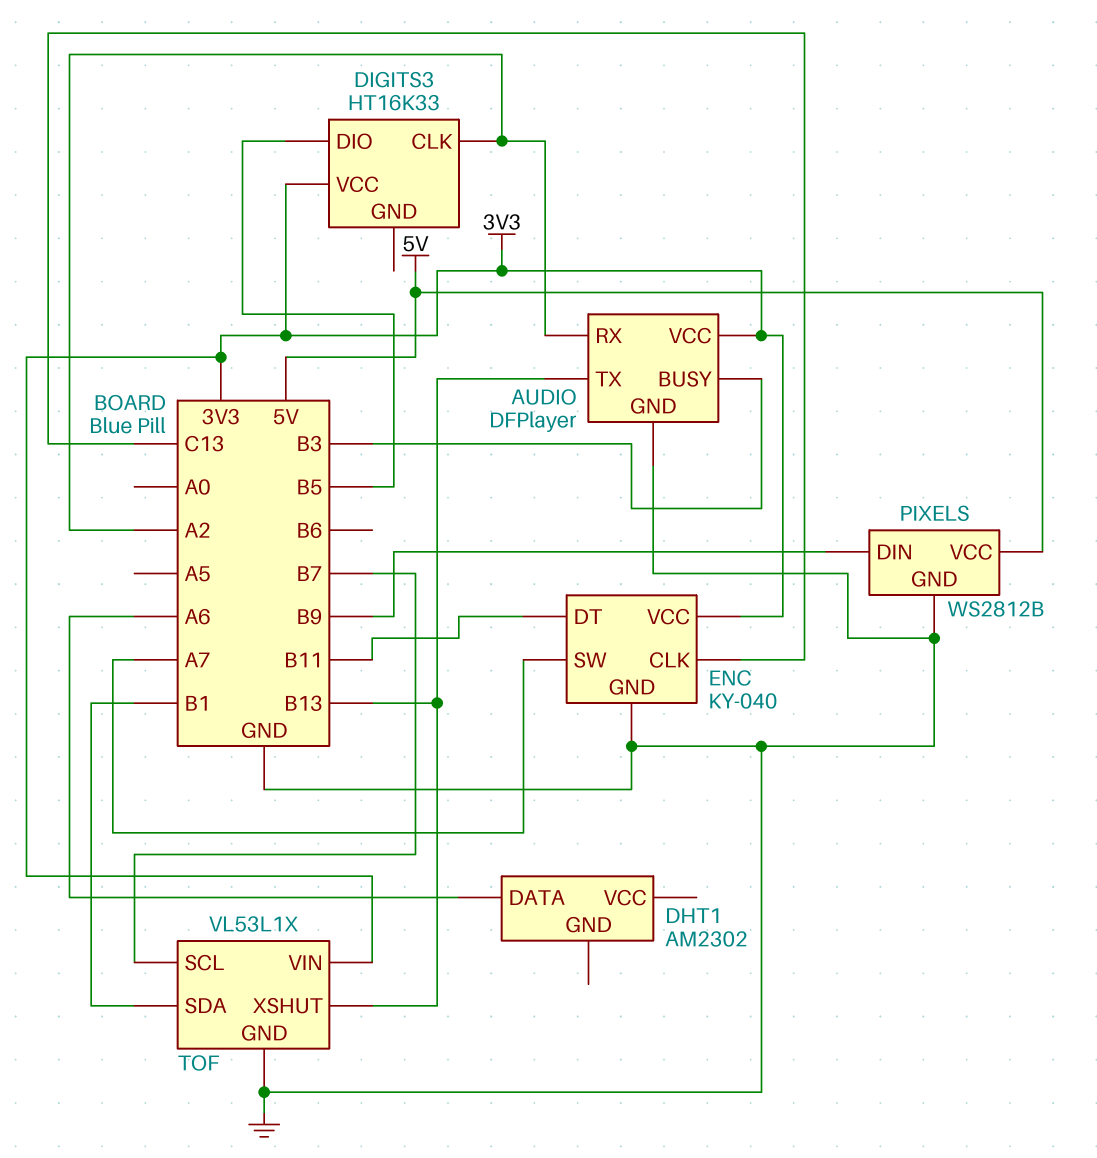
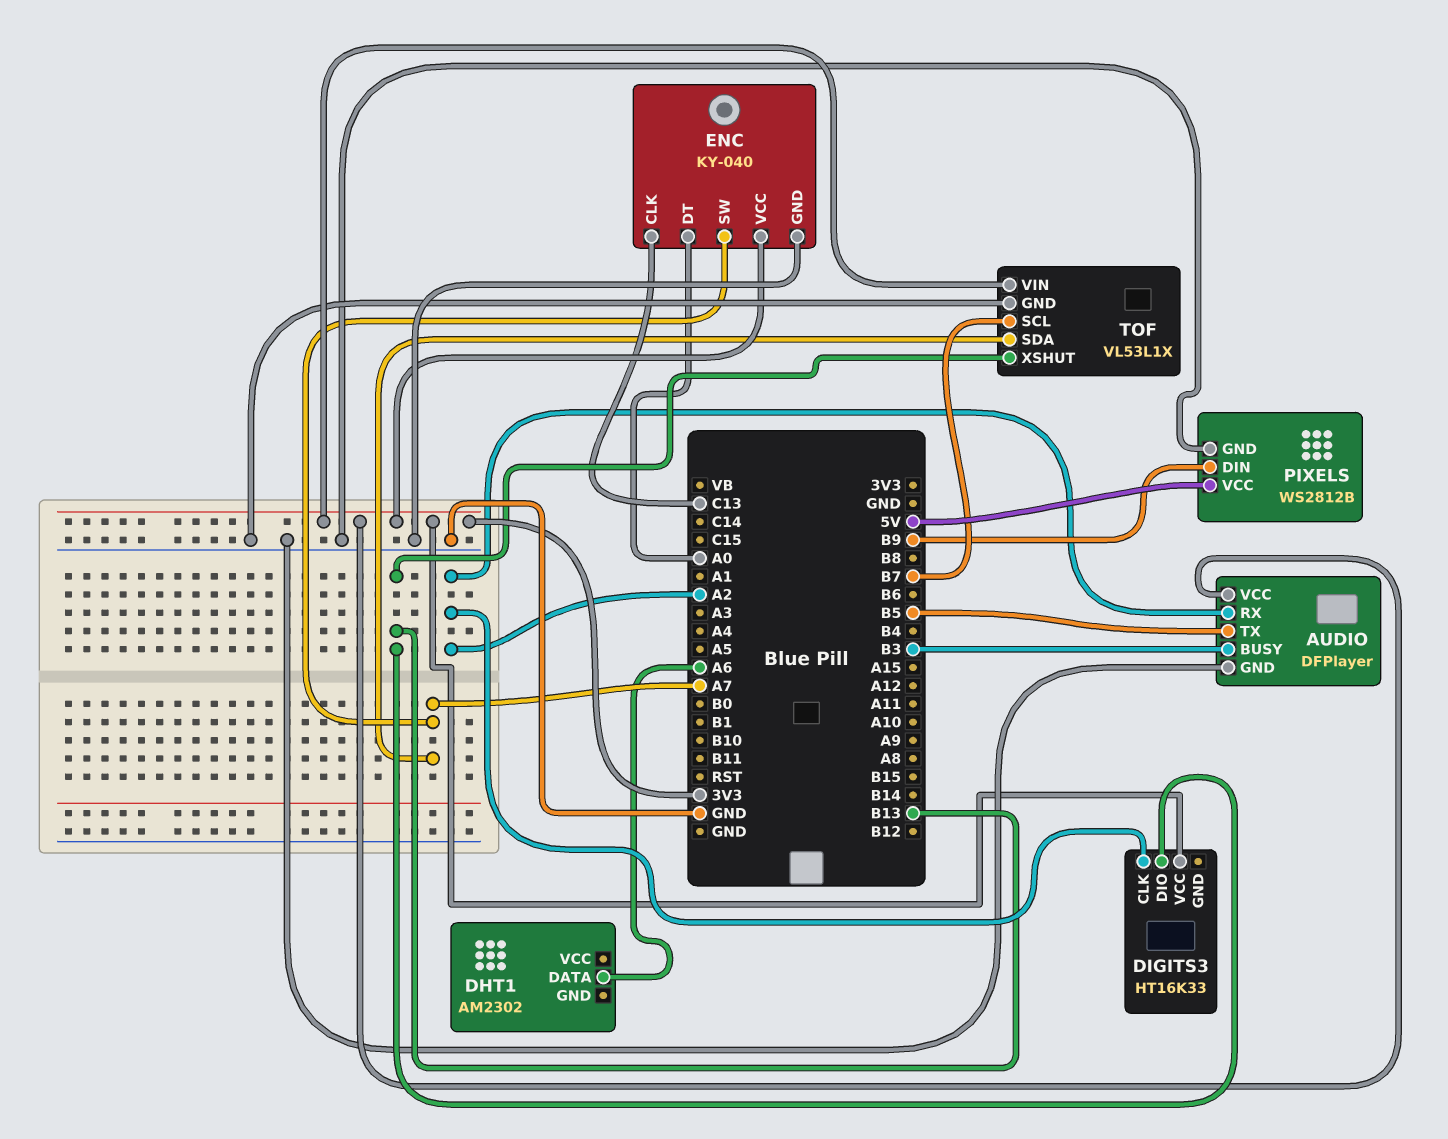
AUDIO pin TX: B13 -> B5
DIGITS3 pin DIO: B5 -> B13
ENC pin DT: B11 -> A0
TOF pin SDA: B1 -> A7

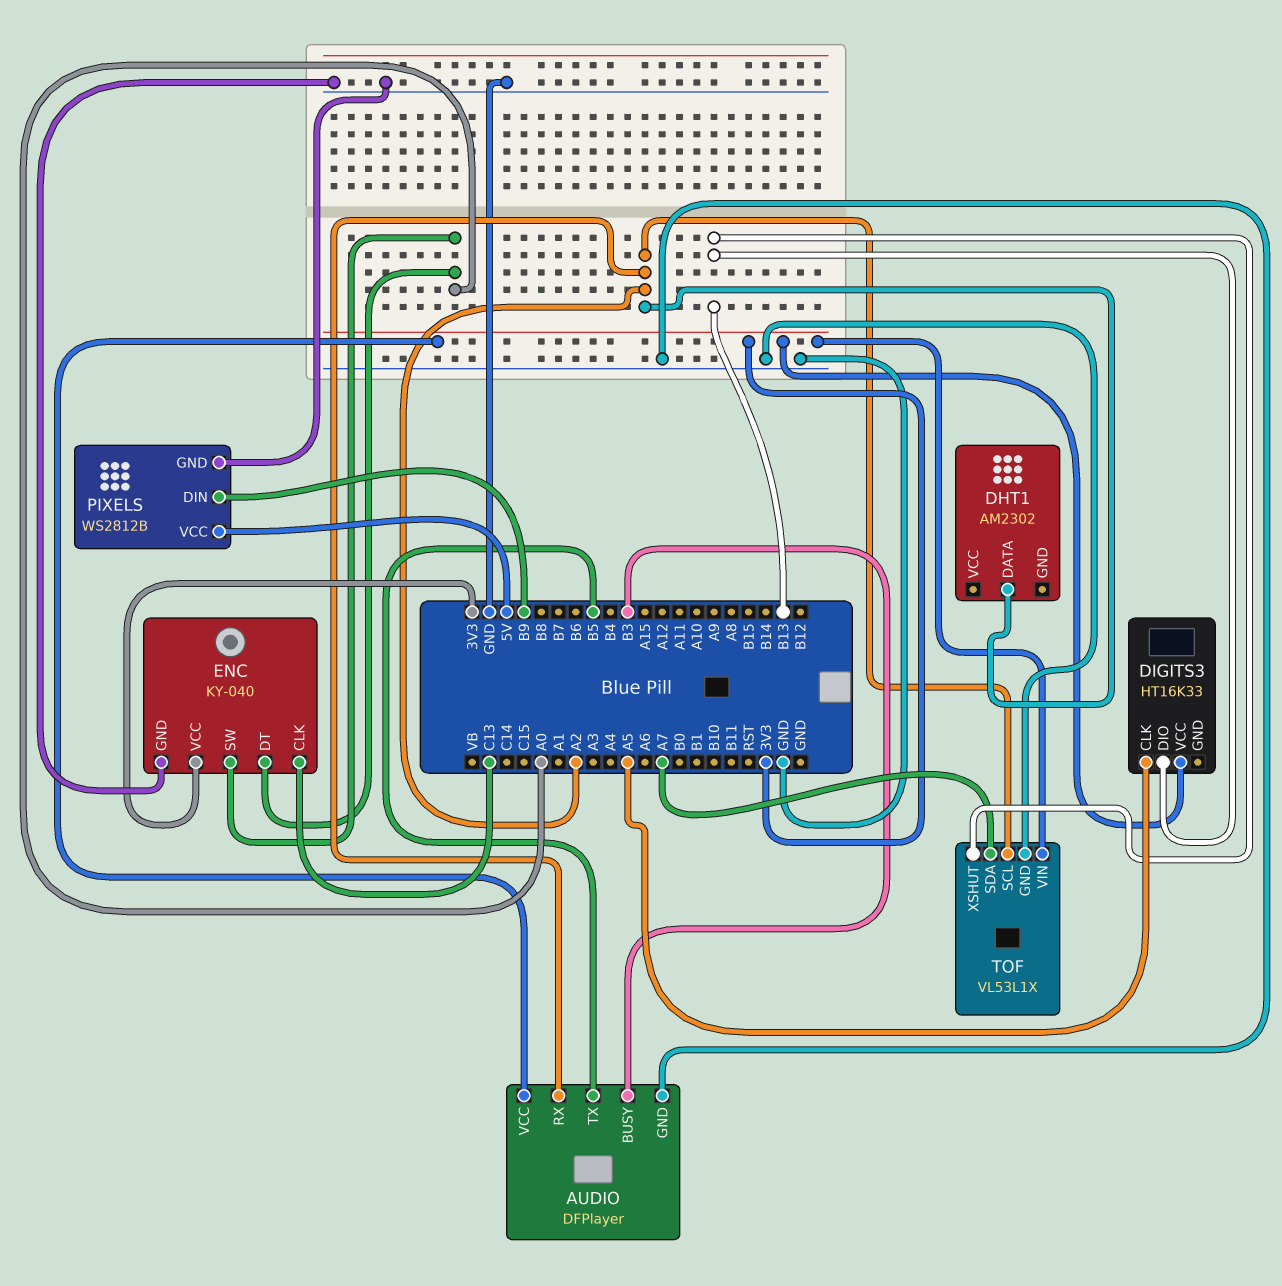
DHT1 pin DATA: A6 -> A2
DIGITS3 pin CLK: A2 -> A5
ENC pin SW: A7 -> A0
TOF pin SCL: B7 -> A2

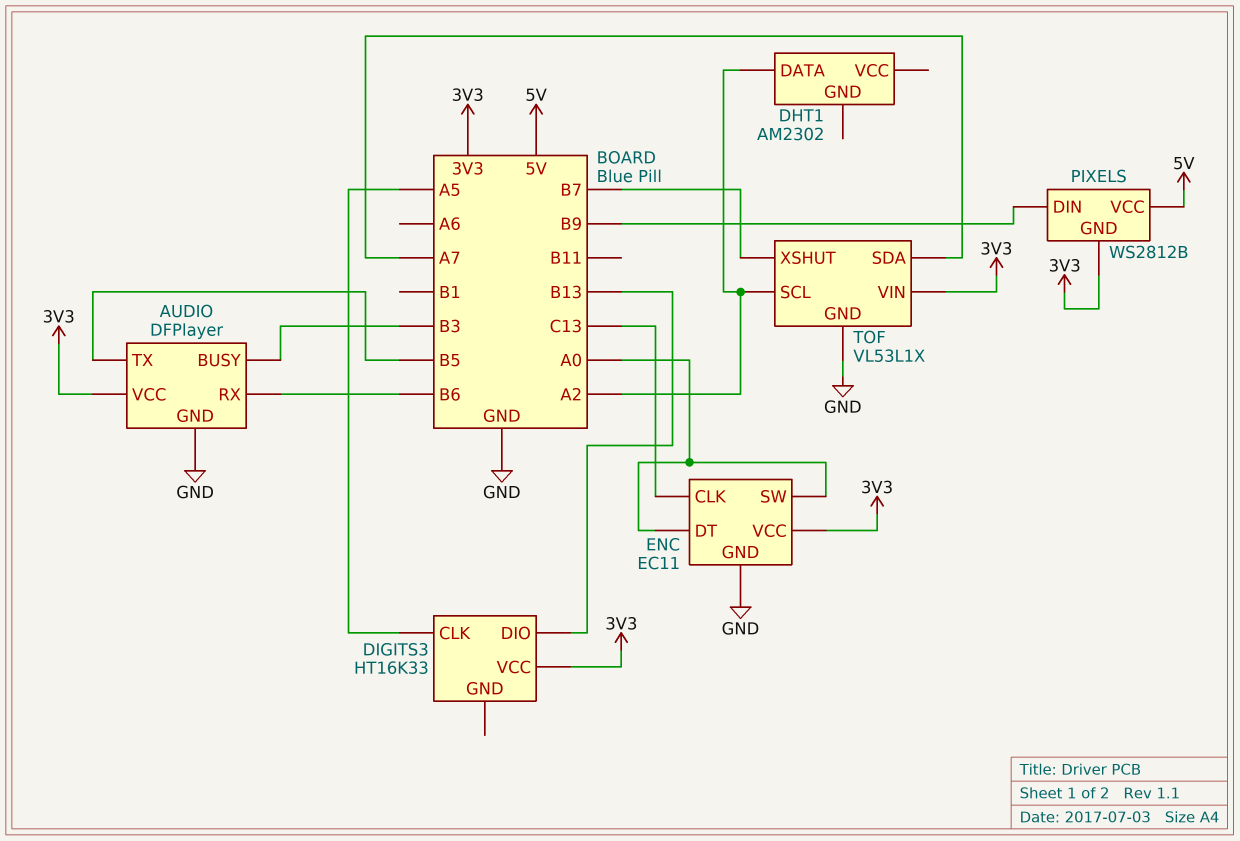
AUDIO pin RX: A2 -> B6
ENC: KY-040 -> EC11
PIXELS pin GND: GND -> 3V3
TOF pin XSHUT: B13 -> B7

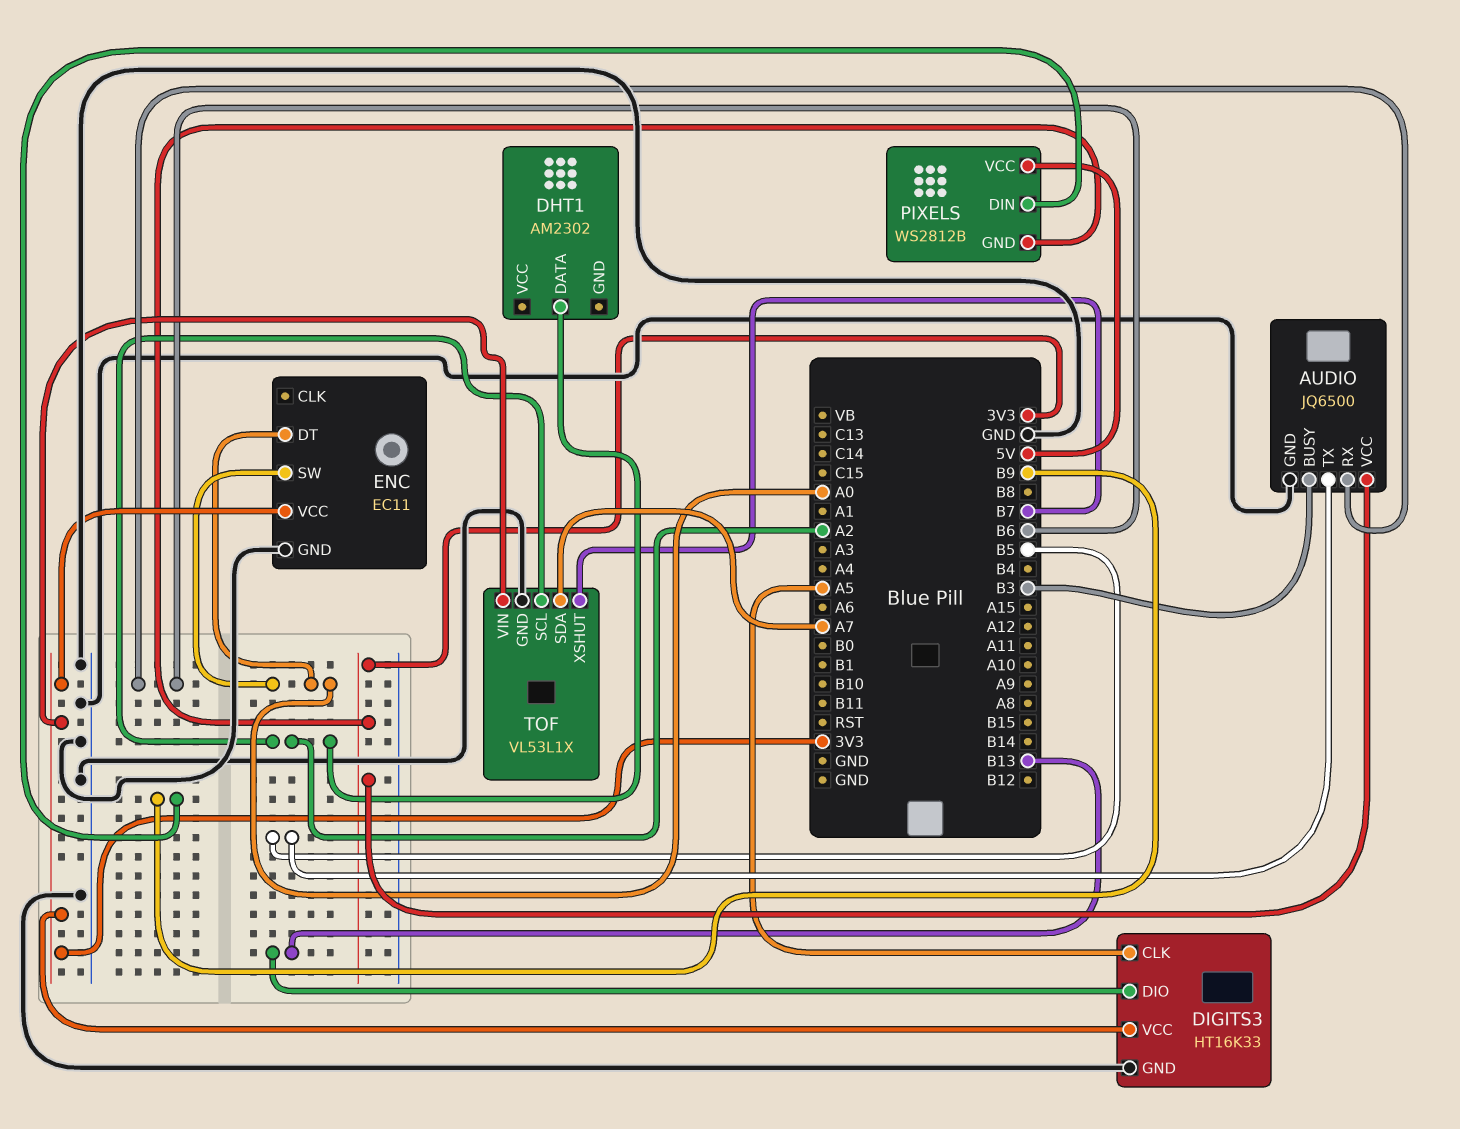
AUDIO: DFPlayer -> JQ6500
DIGITS3 pin GND: none -> GND
ENC pin CLK: C13 -> none

